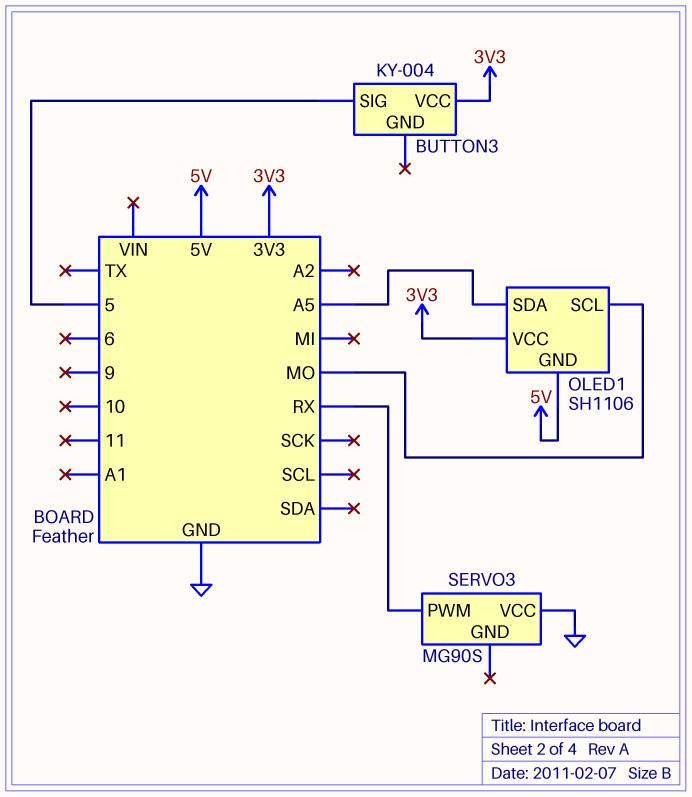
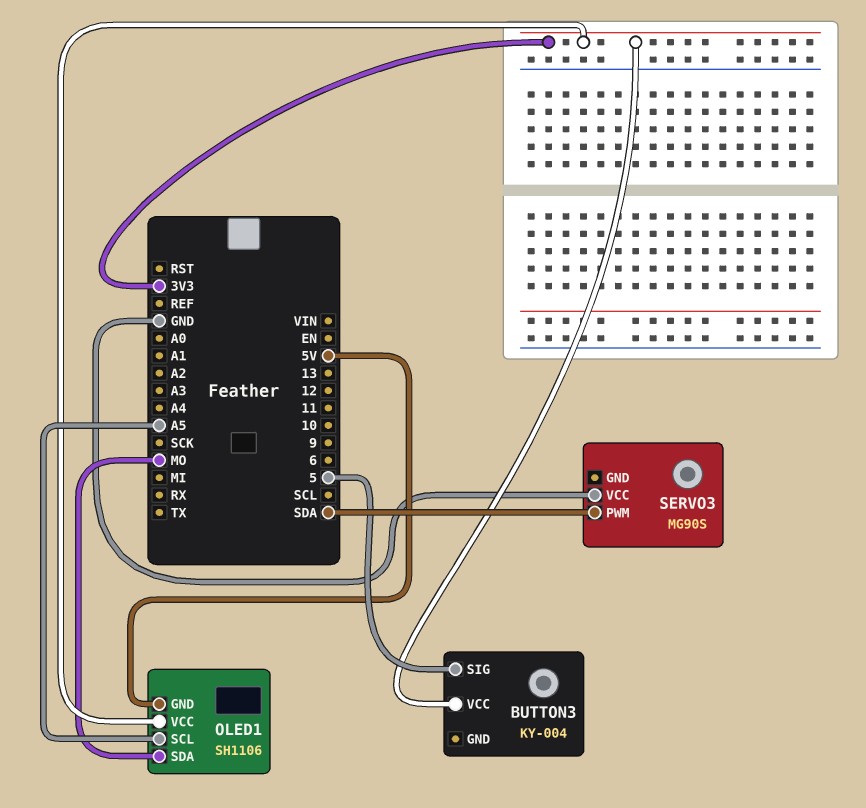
OLED1 pin SCL: MO -> A5
OLED1 pin SDA: A5 -> MO
SERVO3 pin PWM: RX -> SDA

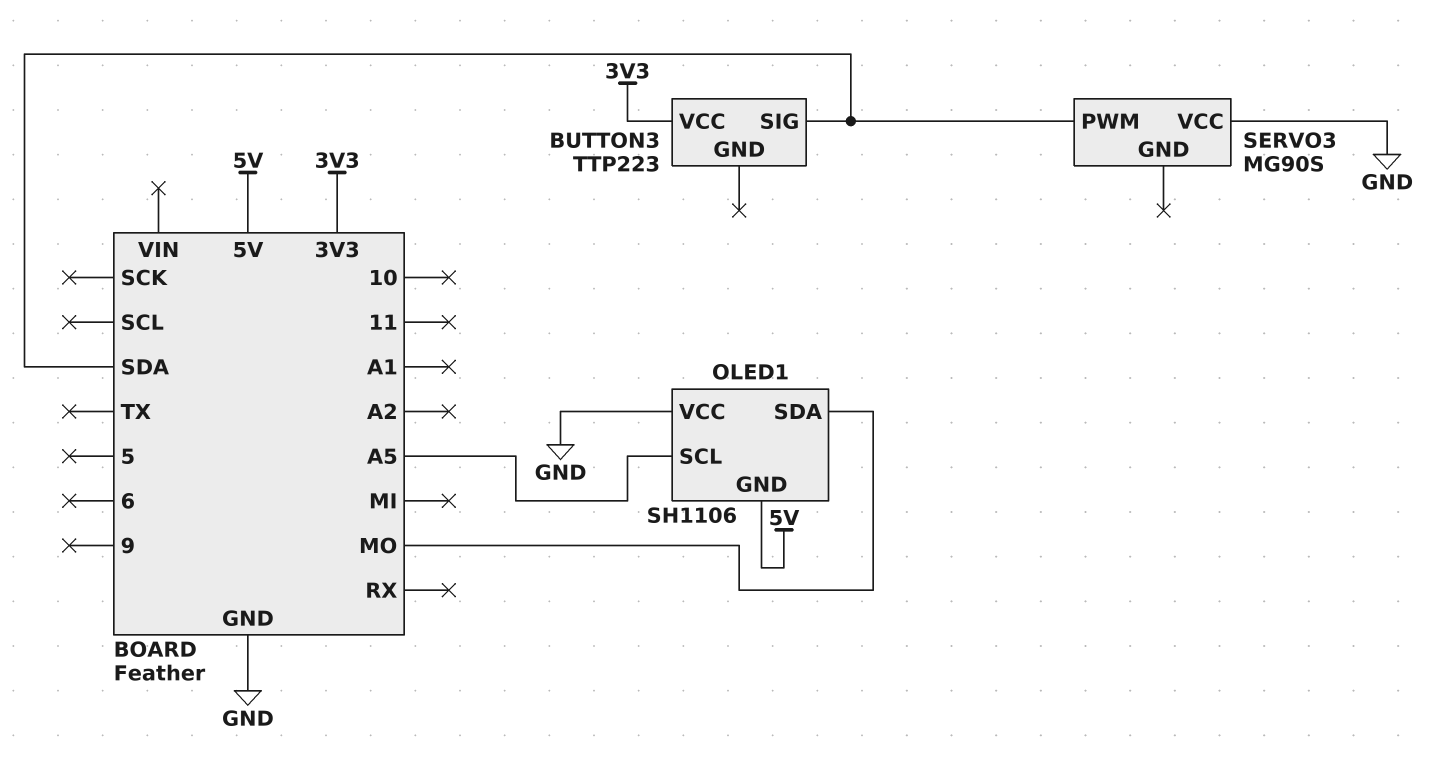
BUTTON3: KY-004 -> TTP223
BUTTON3 pin SIG: 5 -> SDA
OLED1 pin VCC: 3V3 -> GND

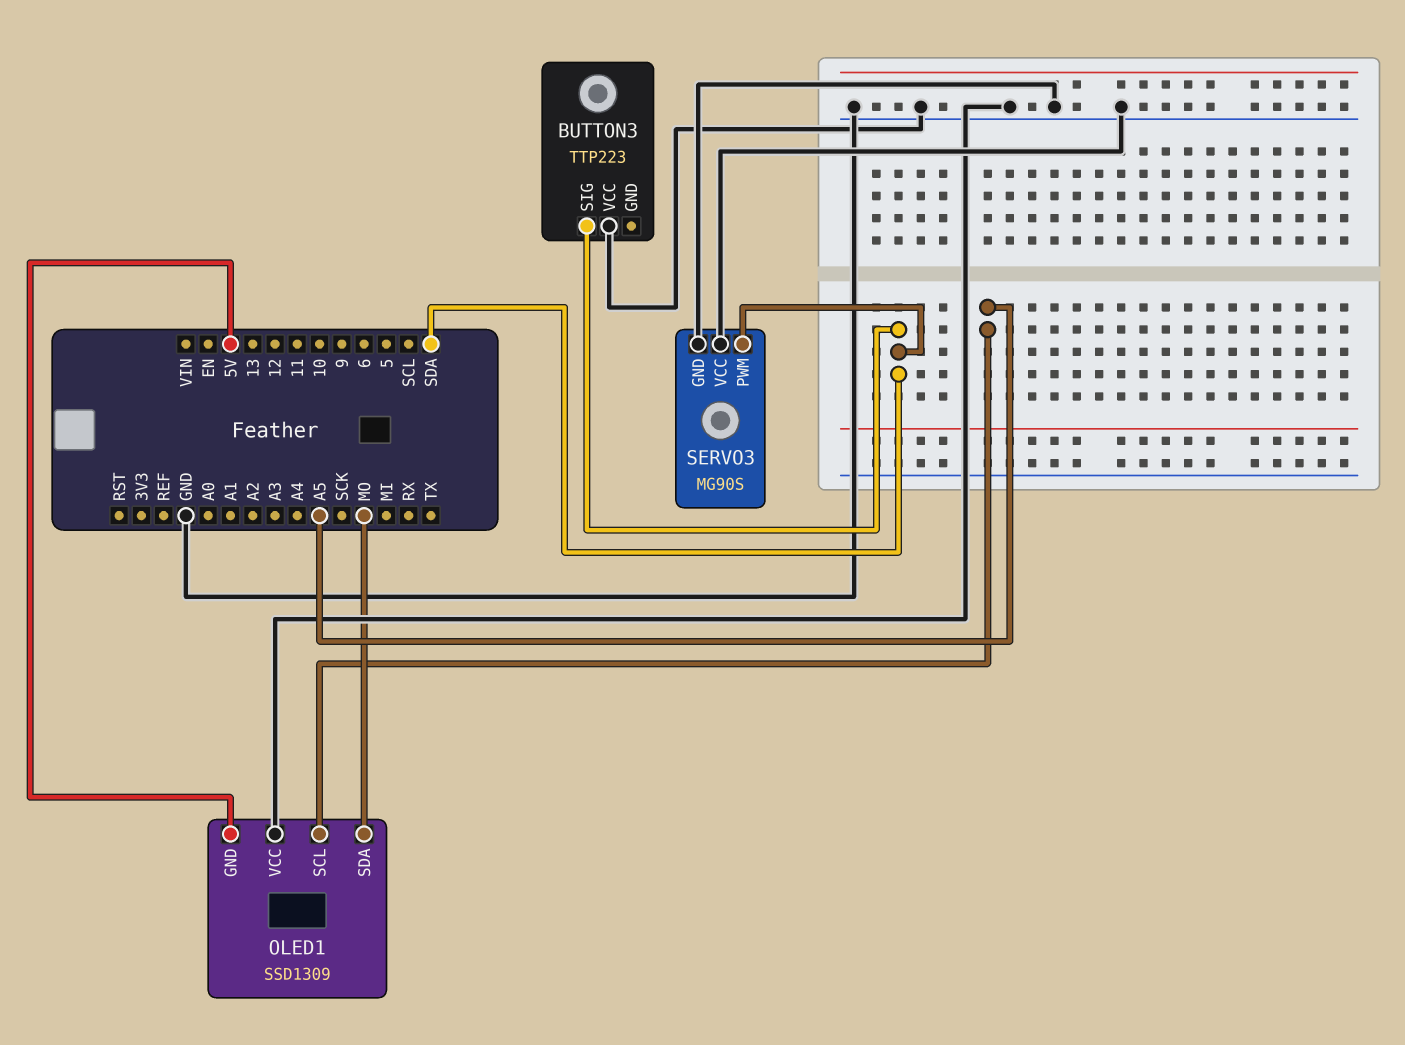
BUTTON3 pin VCC: 3V3 -> GND
OLED1: SH1106 -> SSD1309
SERVO3 pin GND: none -> GND

